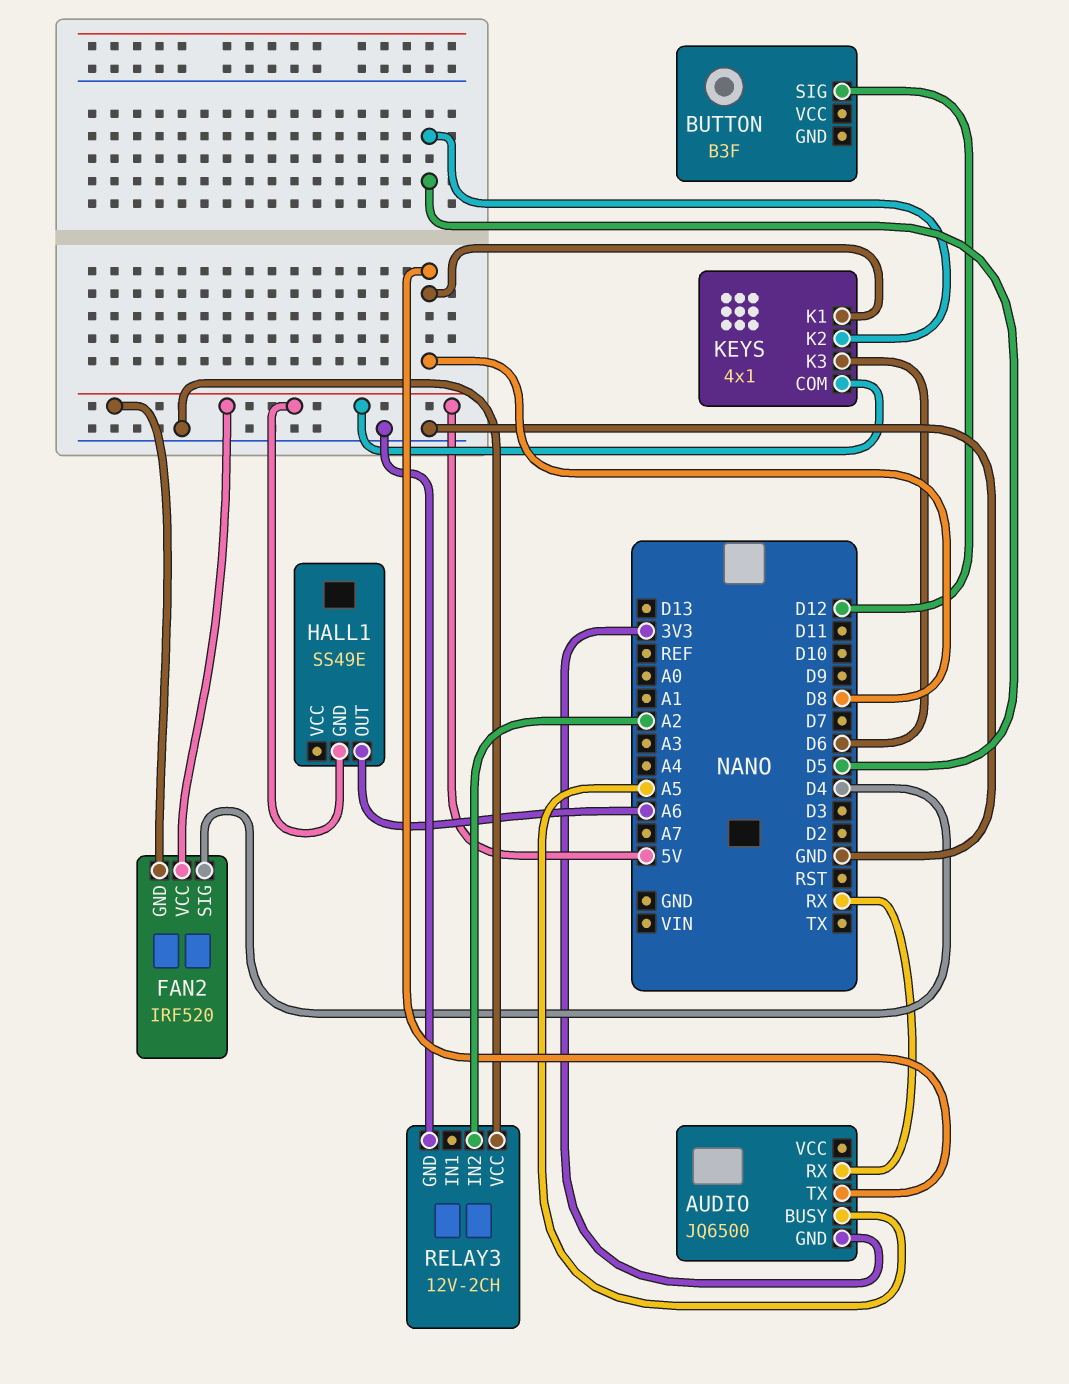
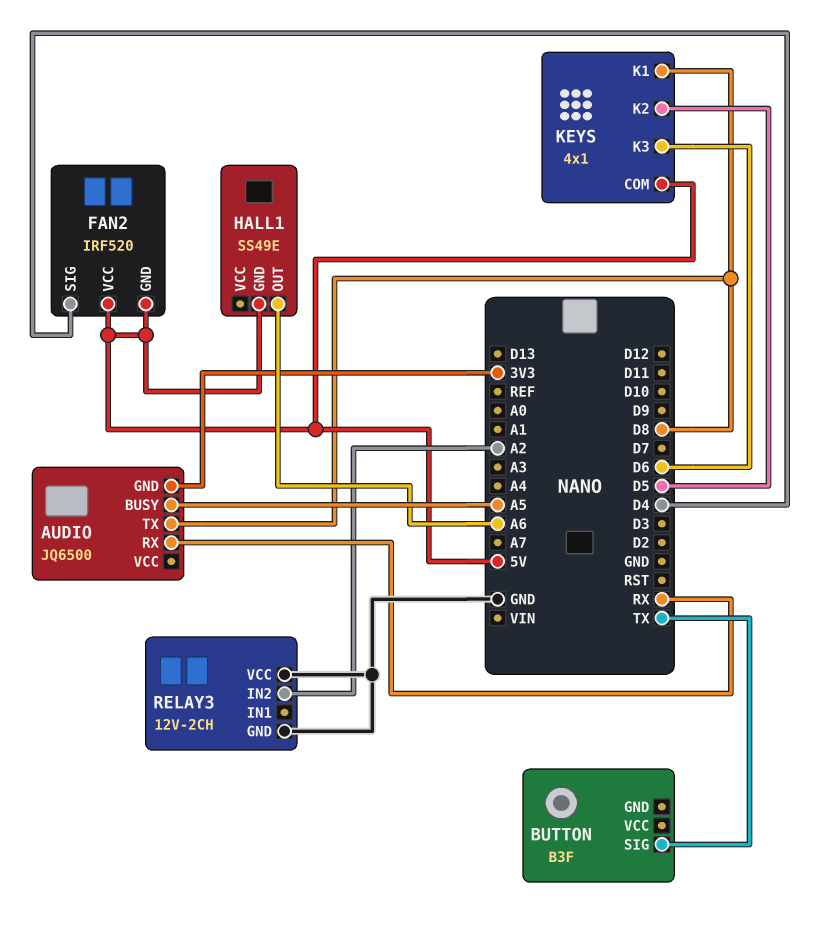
BUTTON pin SIG: D12 -> TX

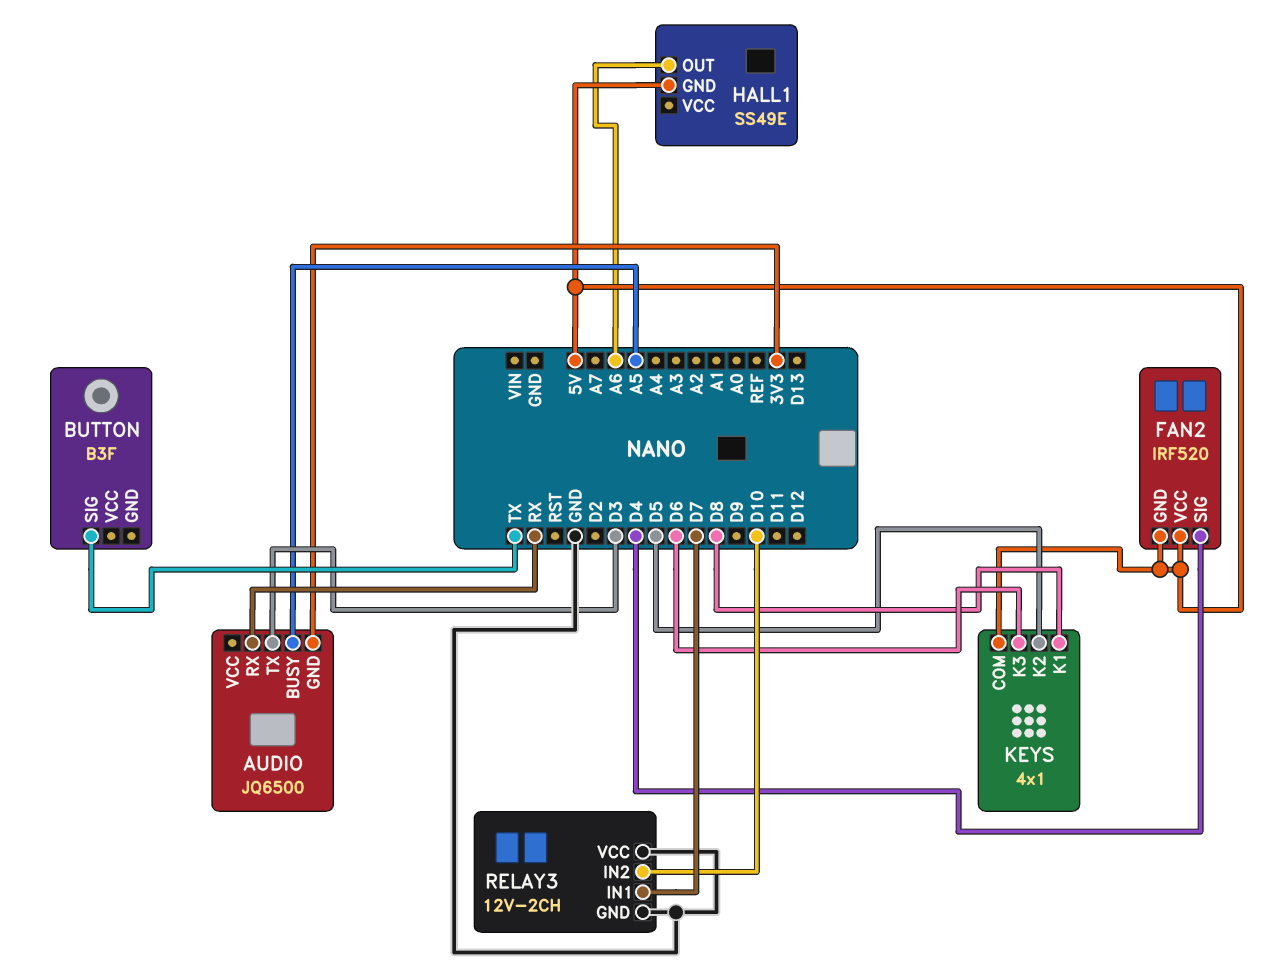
AUDIO pin TX: D8 -> D3
RELAY3 pin IN1: none -> D7
RELAY3 pin IN2: A2 -> D10

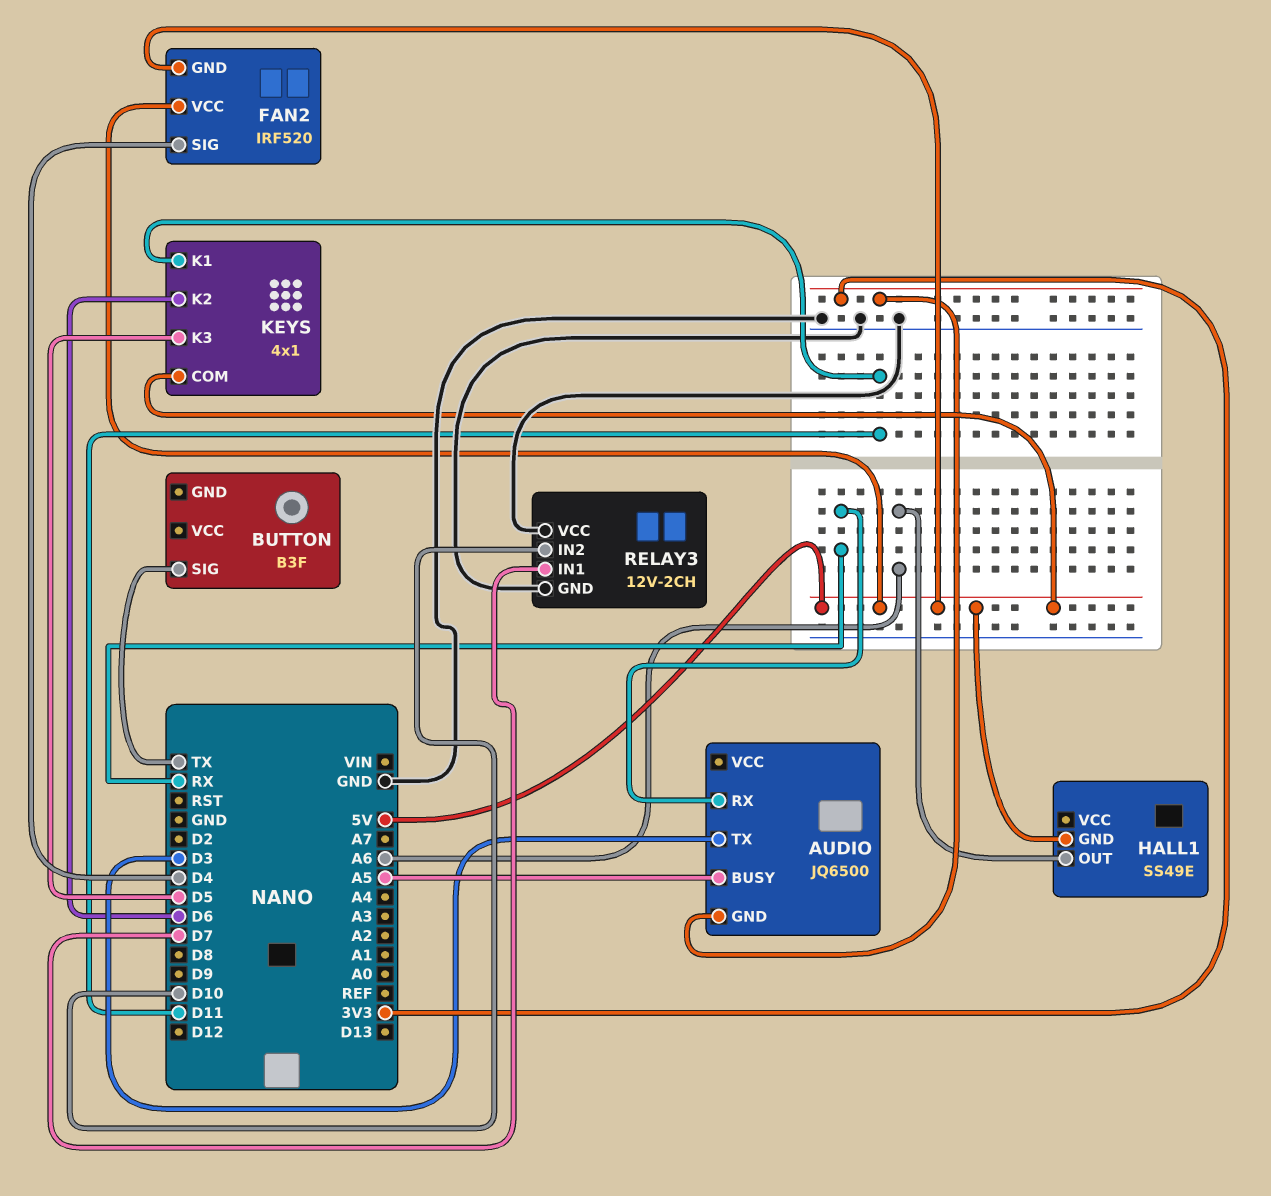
KEYS pin K1: D8 -> D11
KEYS pin K2: D5 -> D6
KEYS pin K3: D6 -> D5

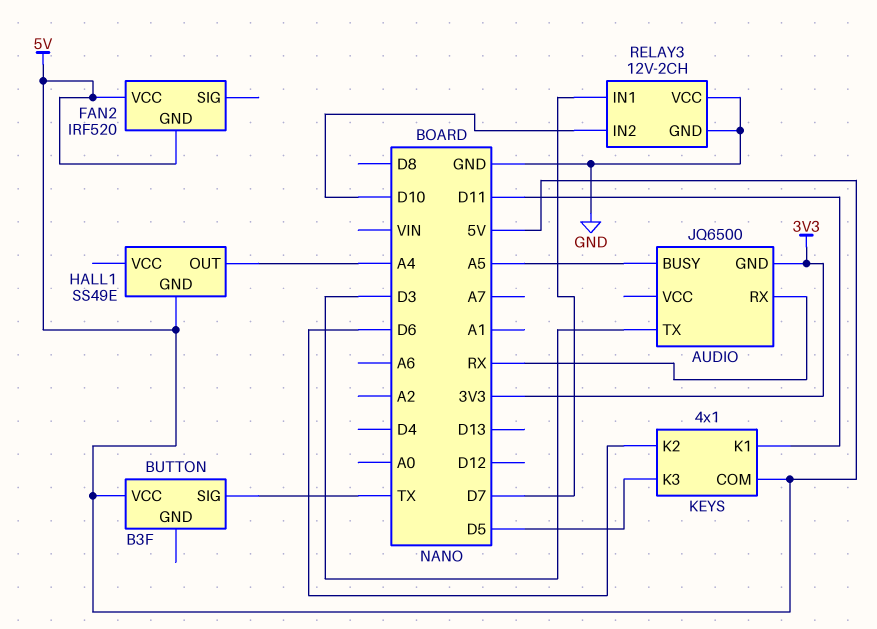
BUTTON pin VCC: none -> 5V
FAN2 pin SIG: D4 -> none
HALL1 pin OUT: A6 -> A4

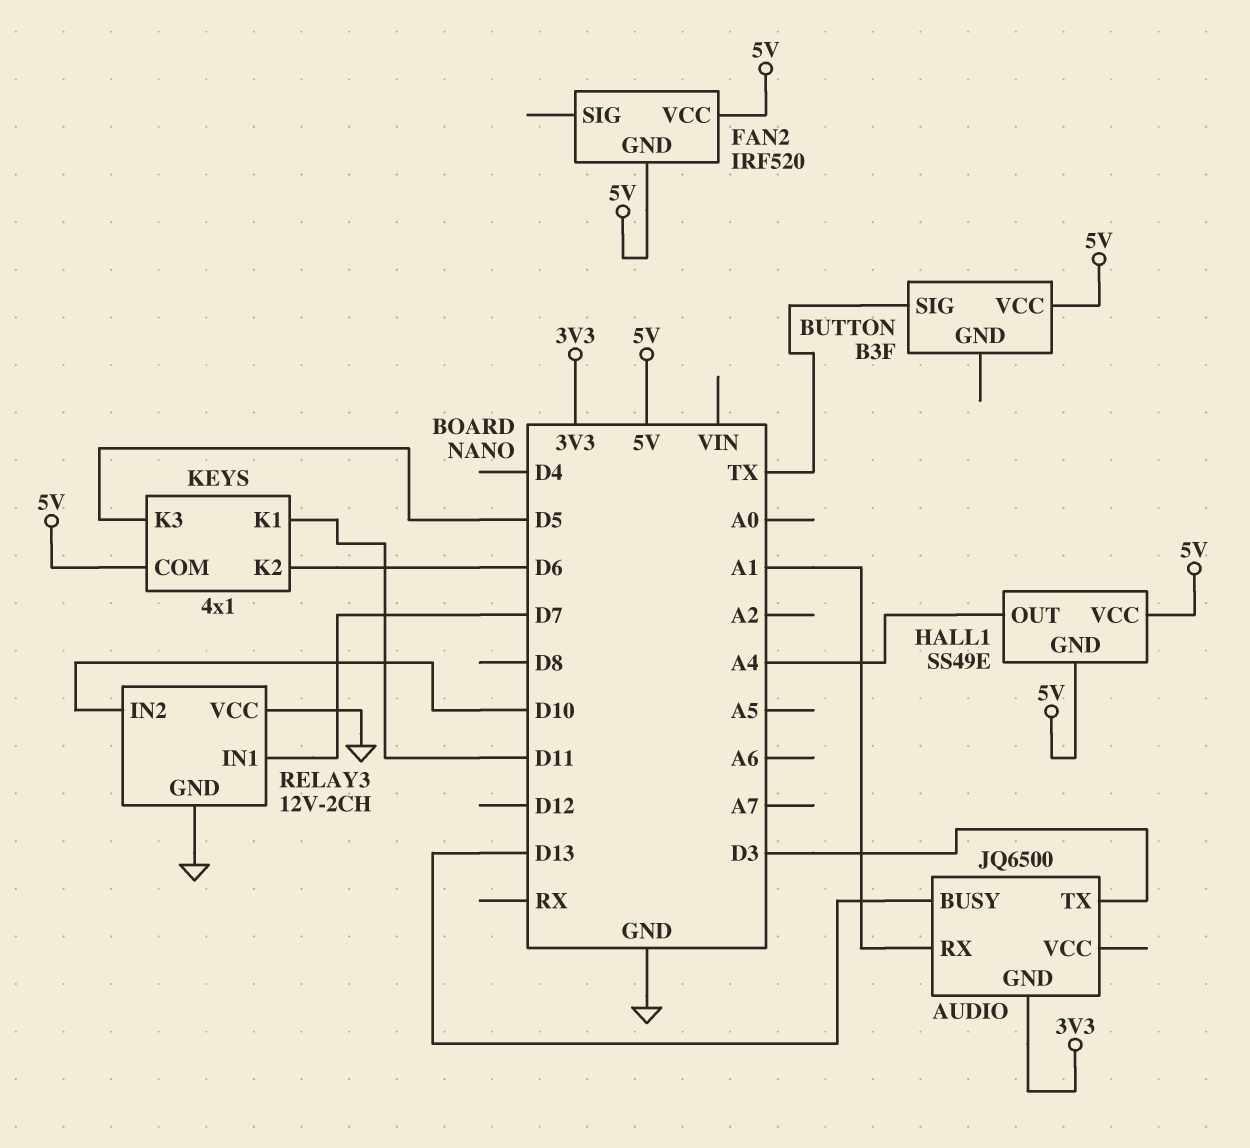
AUDIO pin BUSY: A5 -> D13
AUDIO pin RX: RX -> A1
HALL1 pin VCC: none -> 5V

